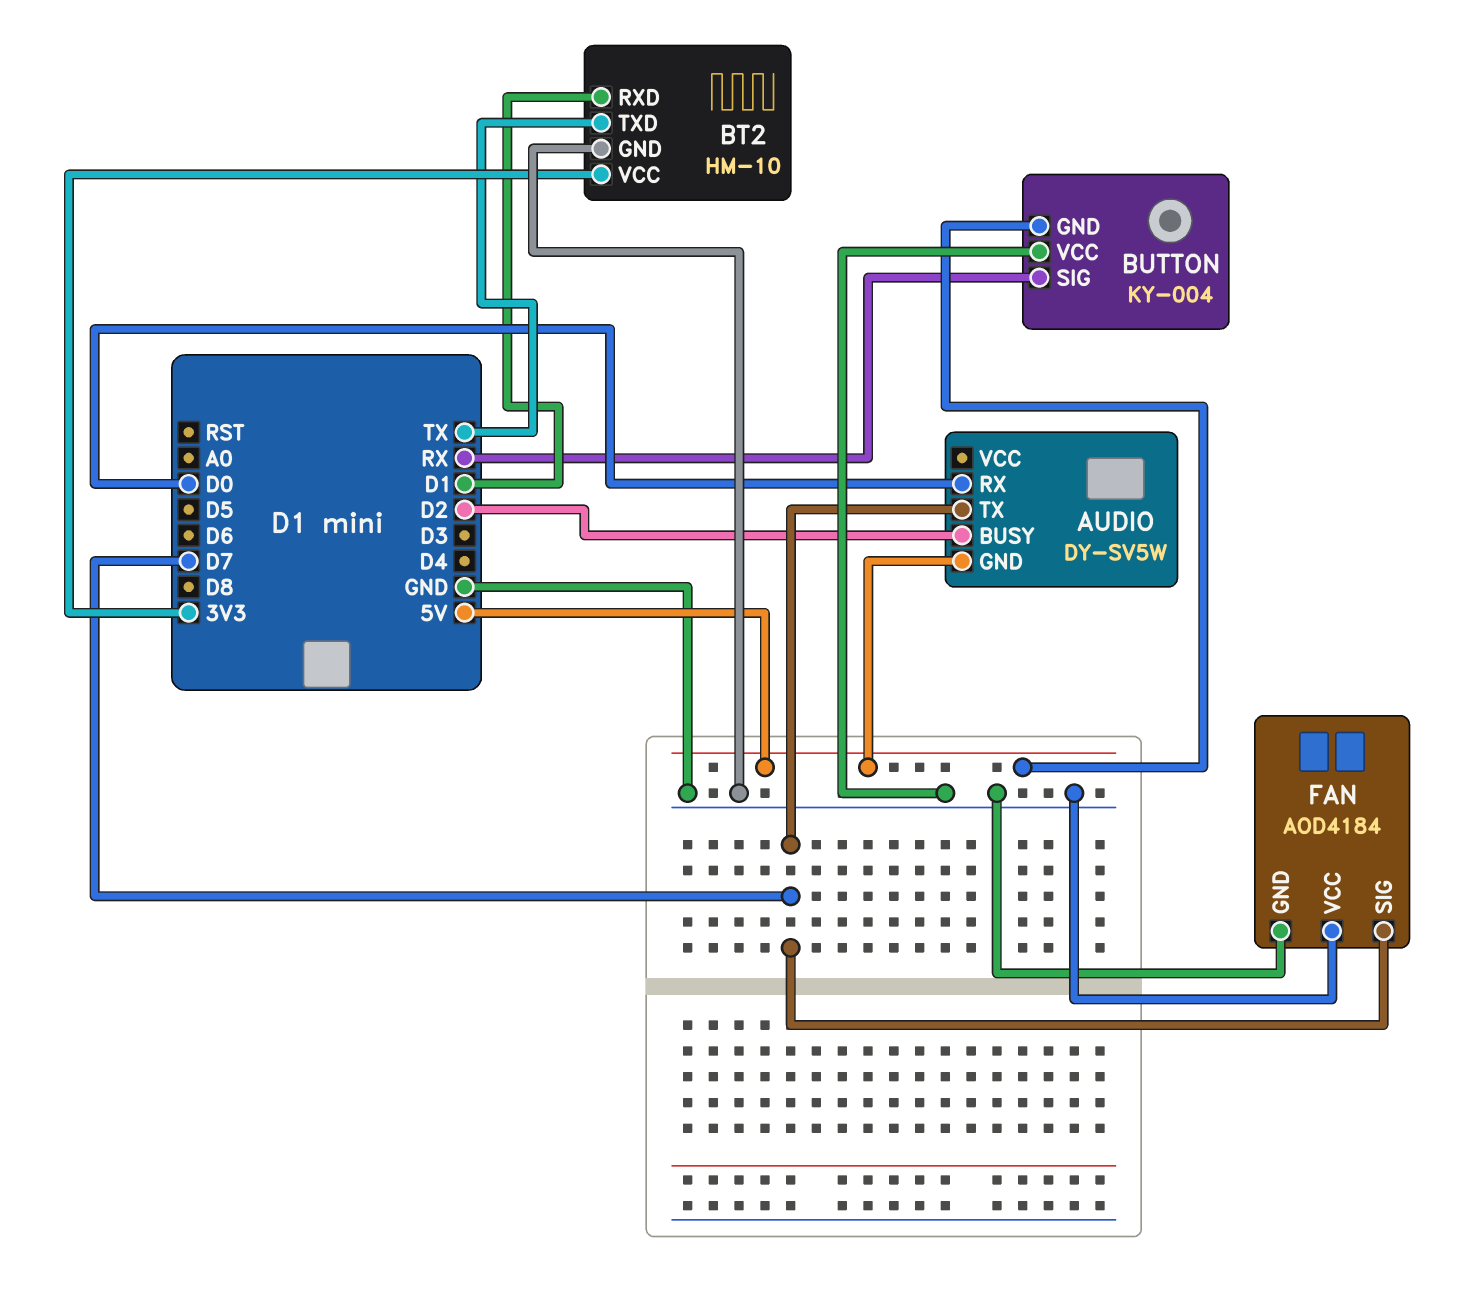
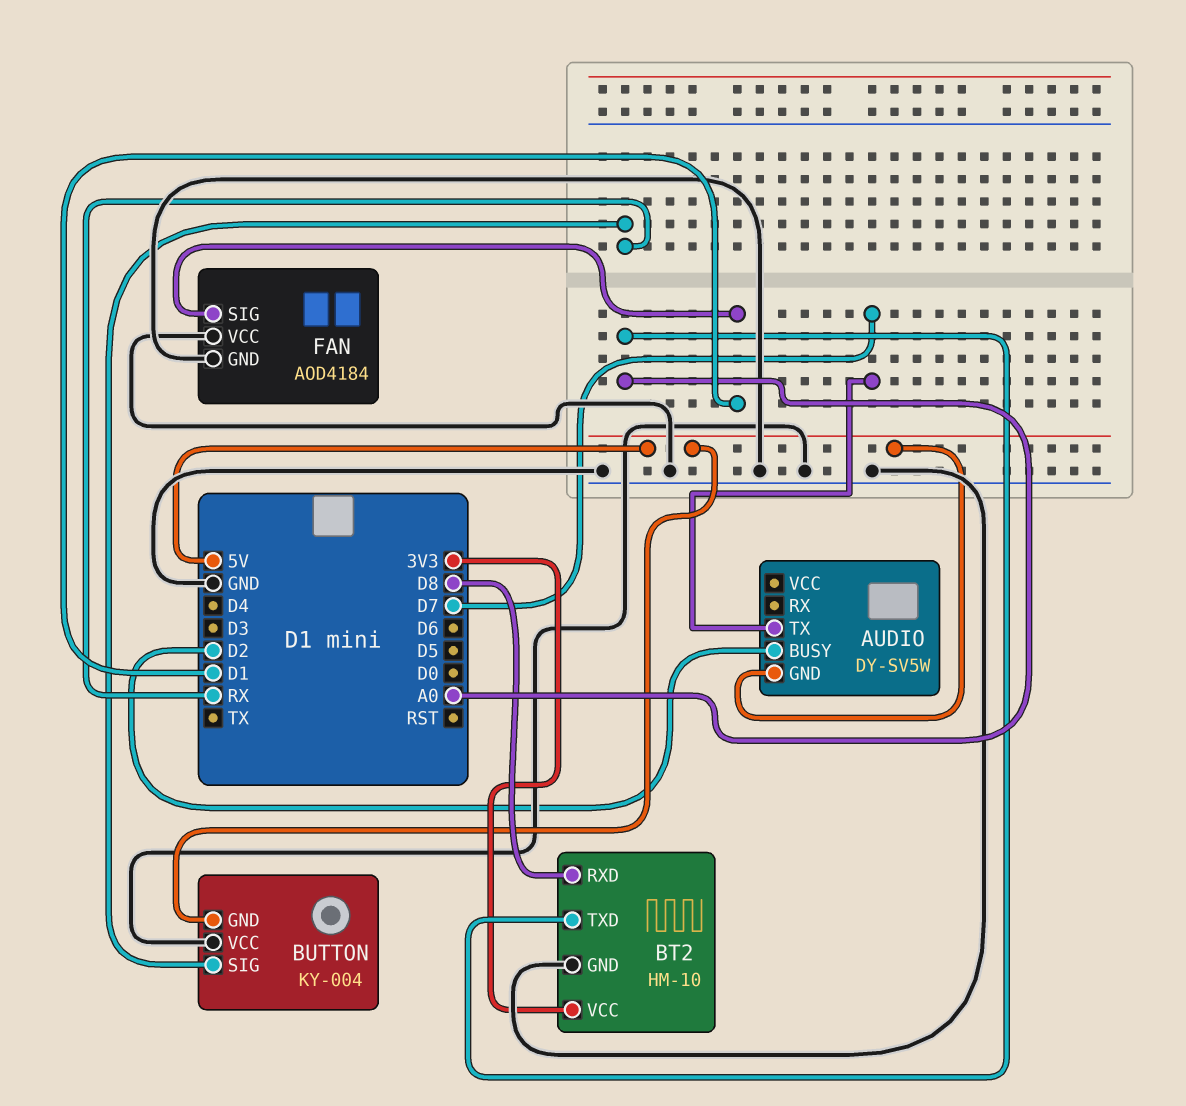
AUDIO pin RX: D0 -> none
BT2 pin RXD: D1 -> D8
BT2 pin TXD: TX -> A0
FAN pin SIG: D7 -> D1

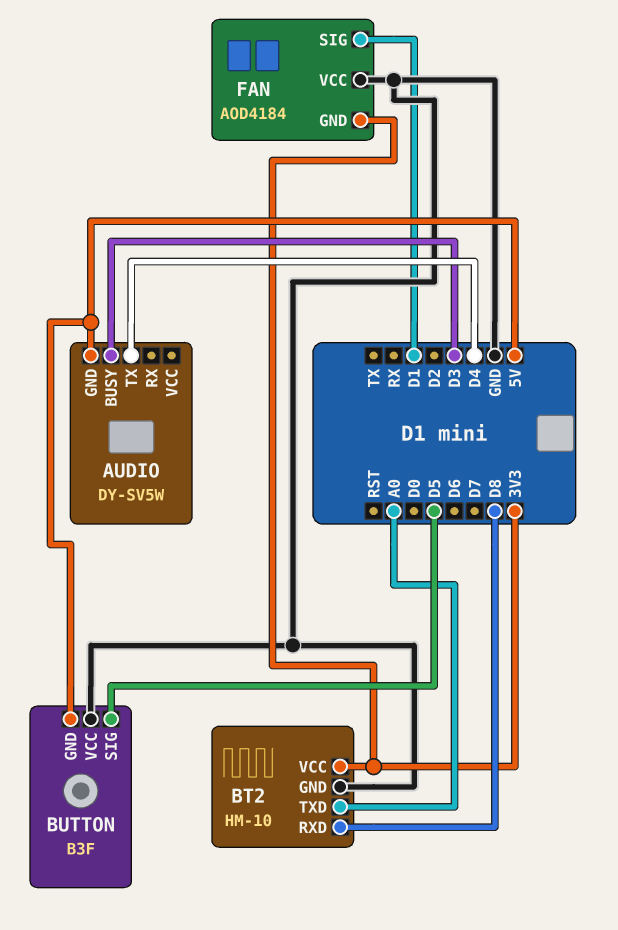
AUDIO pin BUSY: D2 -> D3
AUDIO pin TX: D7 -> D4
BUTTON: KY-004 -> B3F
BUTTON pin SIG: RX -> D5
FAN pin GND: GND -> 3V3

